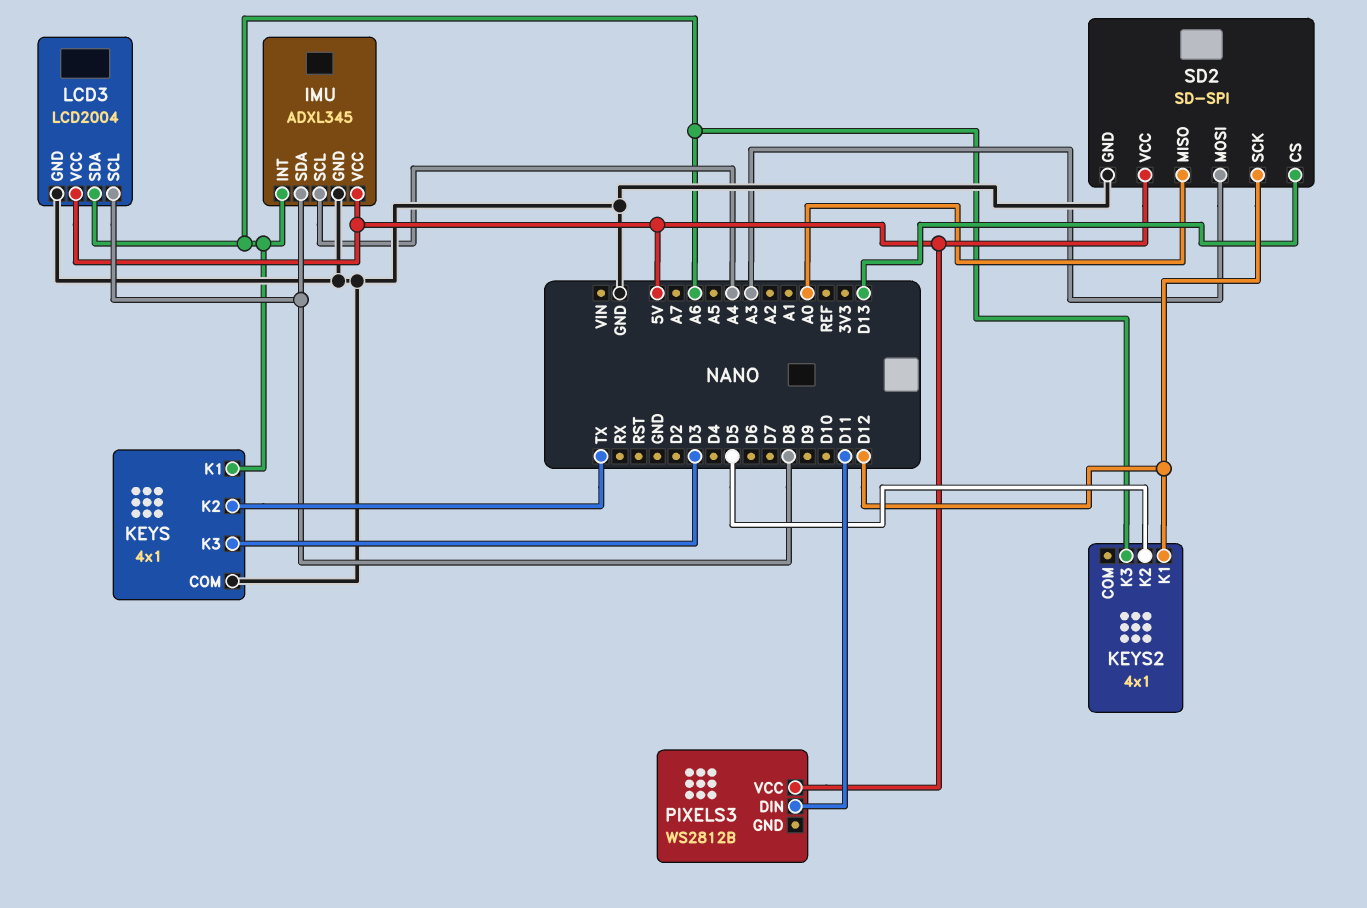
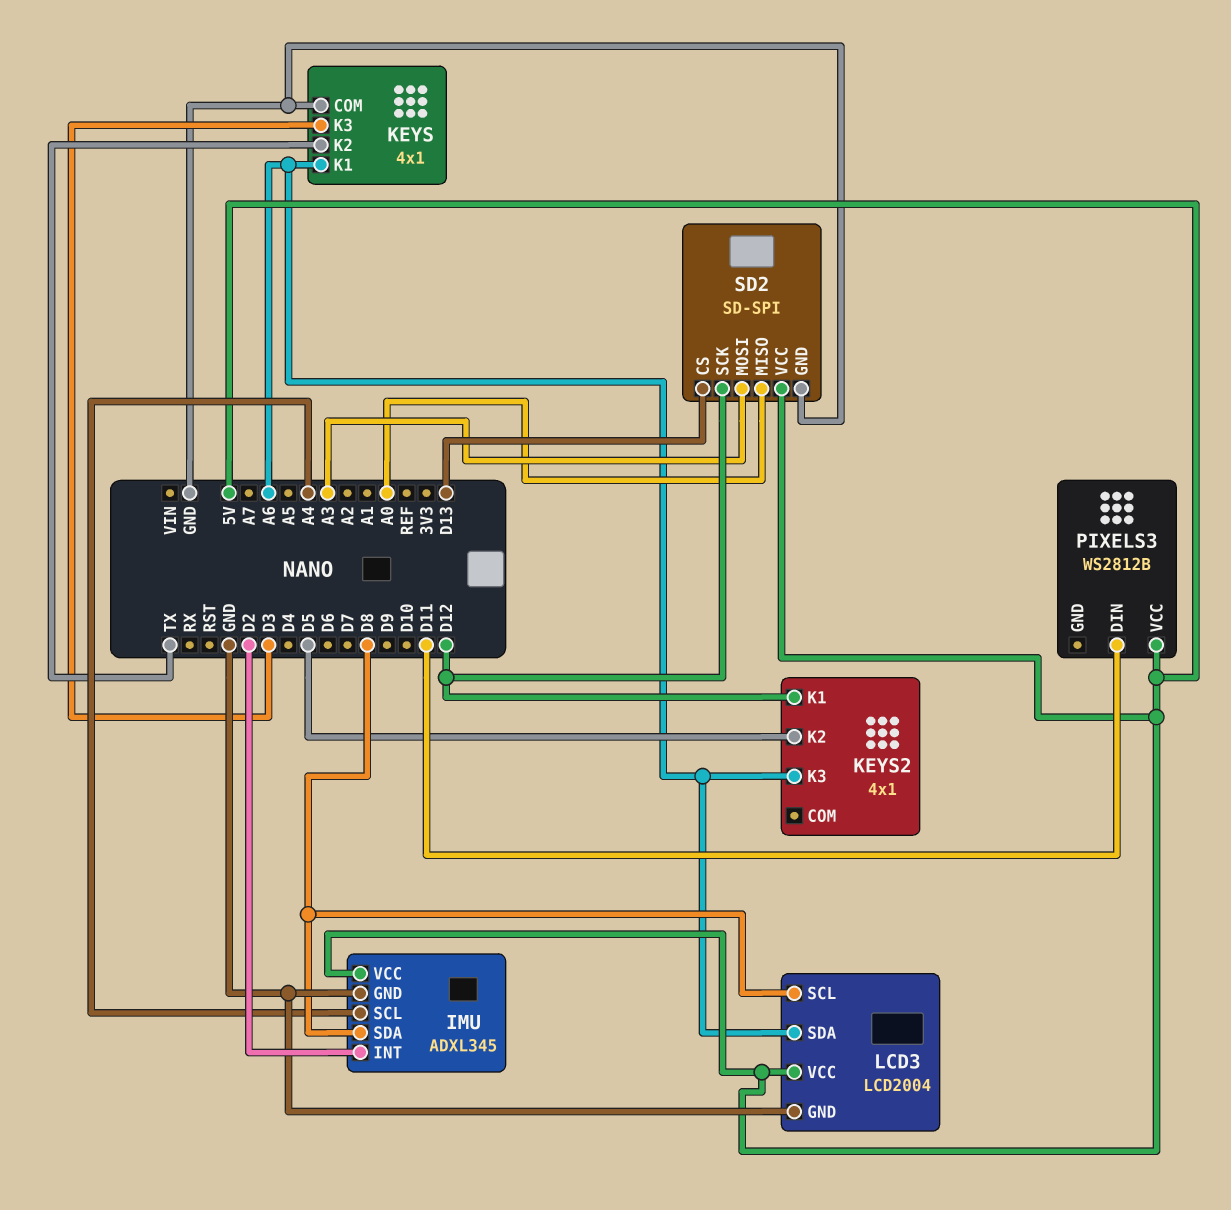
IMU pin INT: A6 -> D2

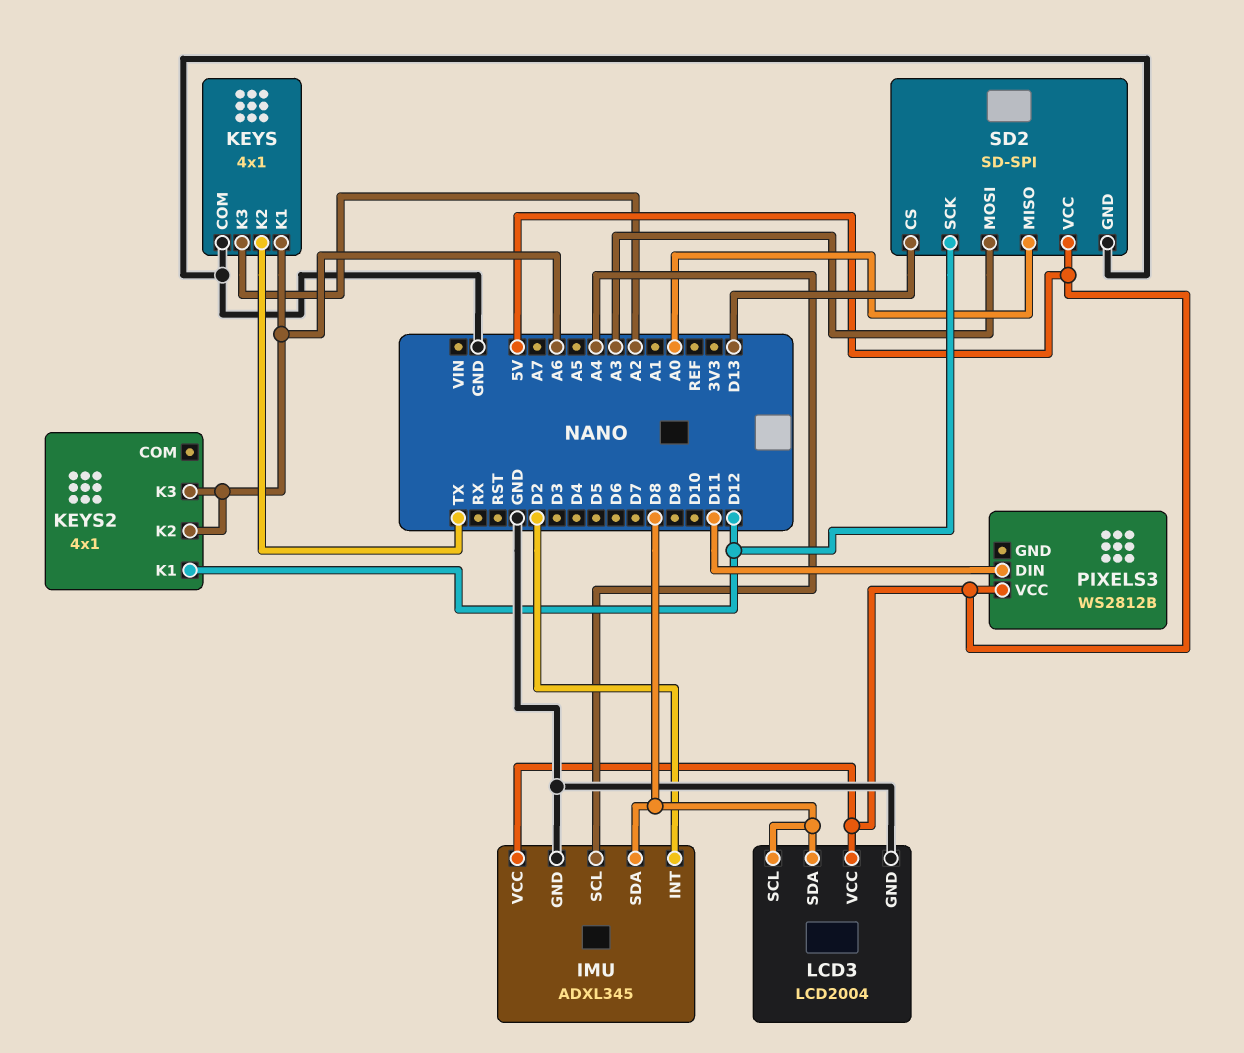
KEYS pin K3: D3 -> A2
KEYS2 pin K2: D5 -> A6
LCD3 pin SDA: A6 -> D8

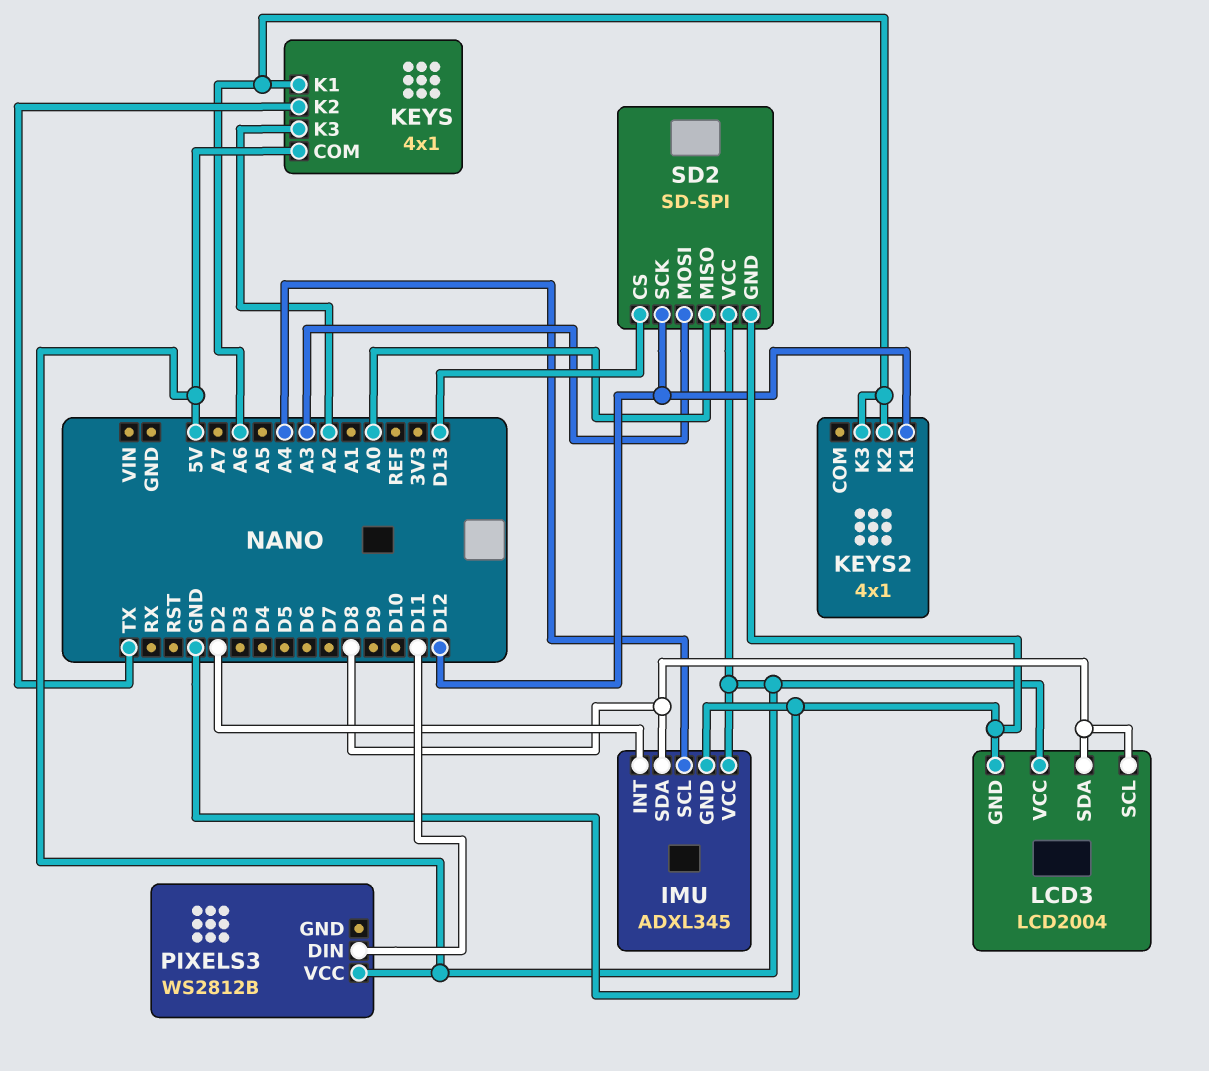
KEYS pin COM: GND -> 5V

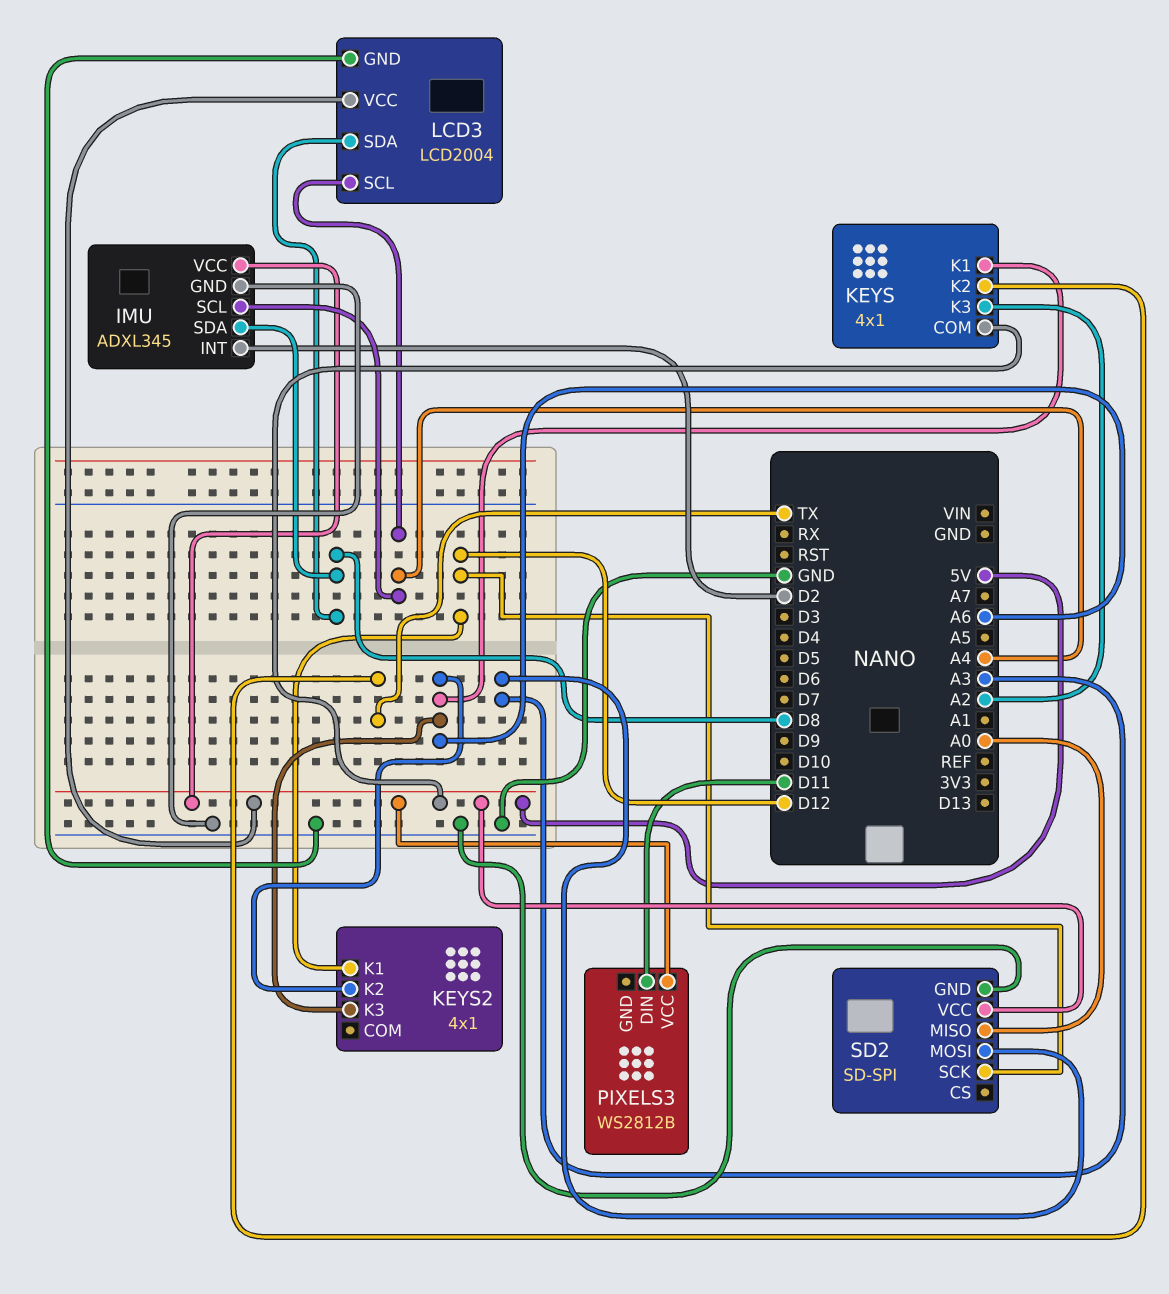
LCD3 pin SCL: D8 -> A4
SD2 pin CS: D13 -> none

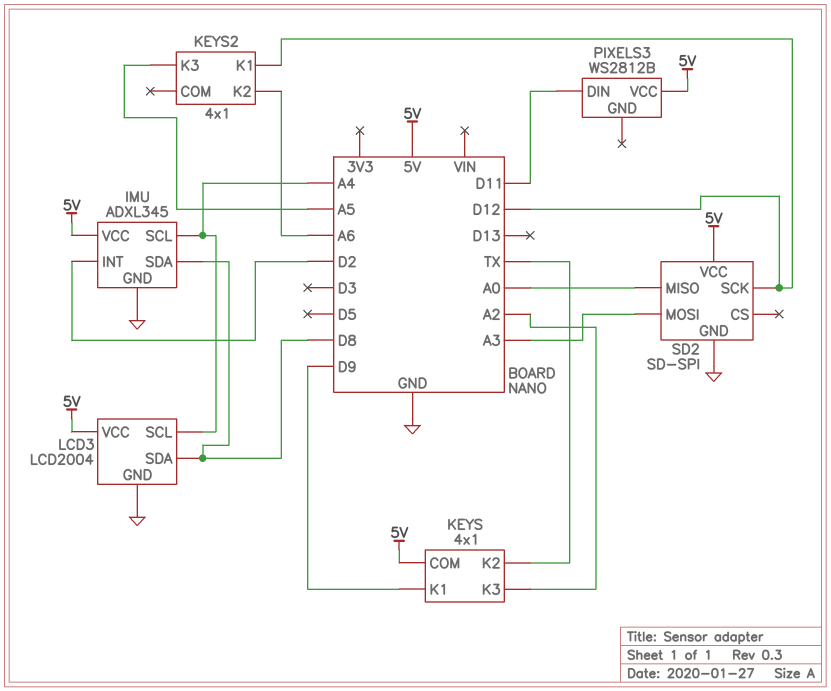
KEYS pin K1: A6 -> D9
KEYS2 pin K3: A6 -> A5

